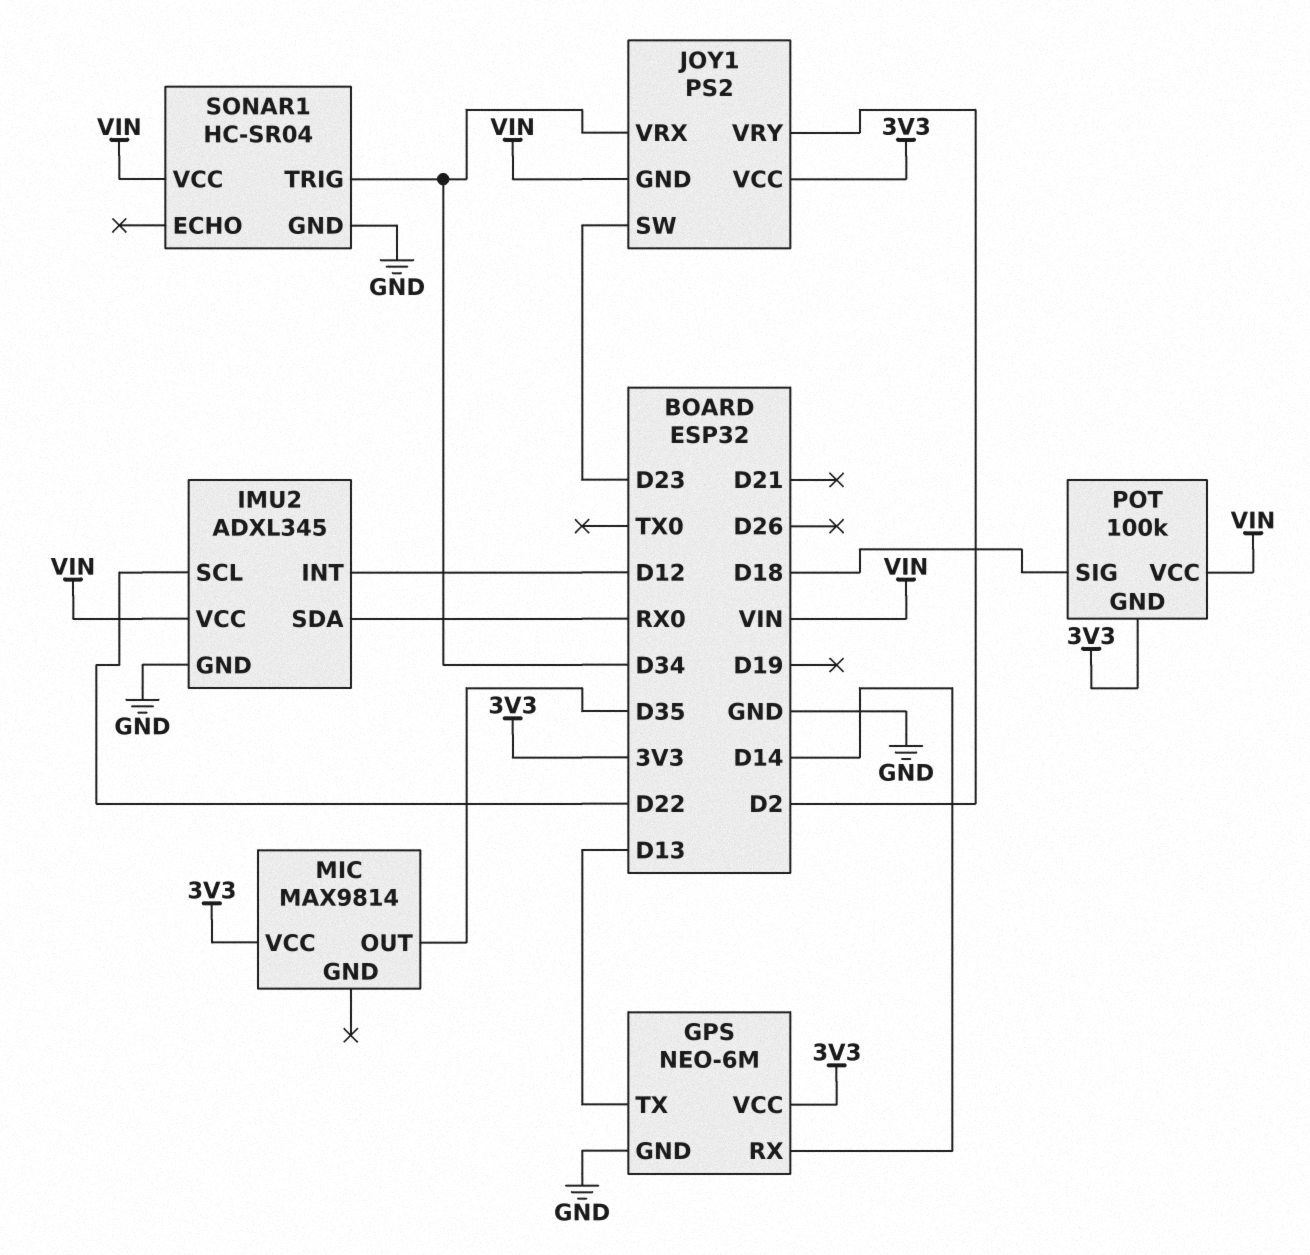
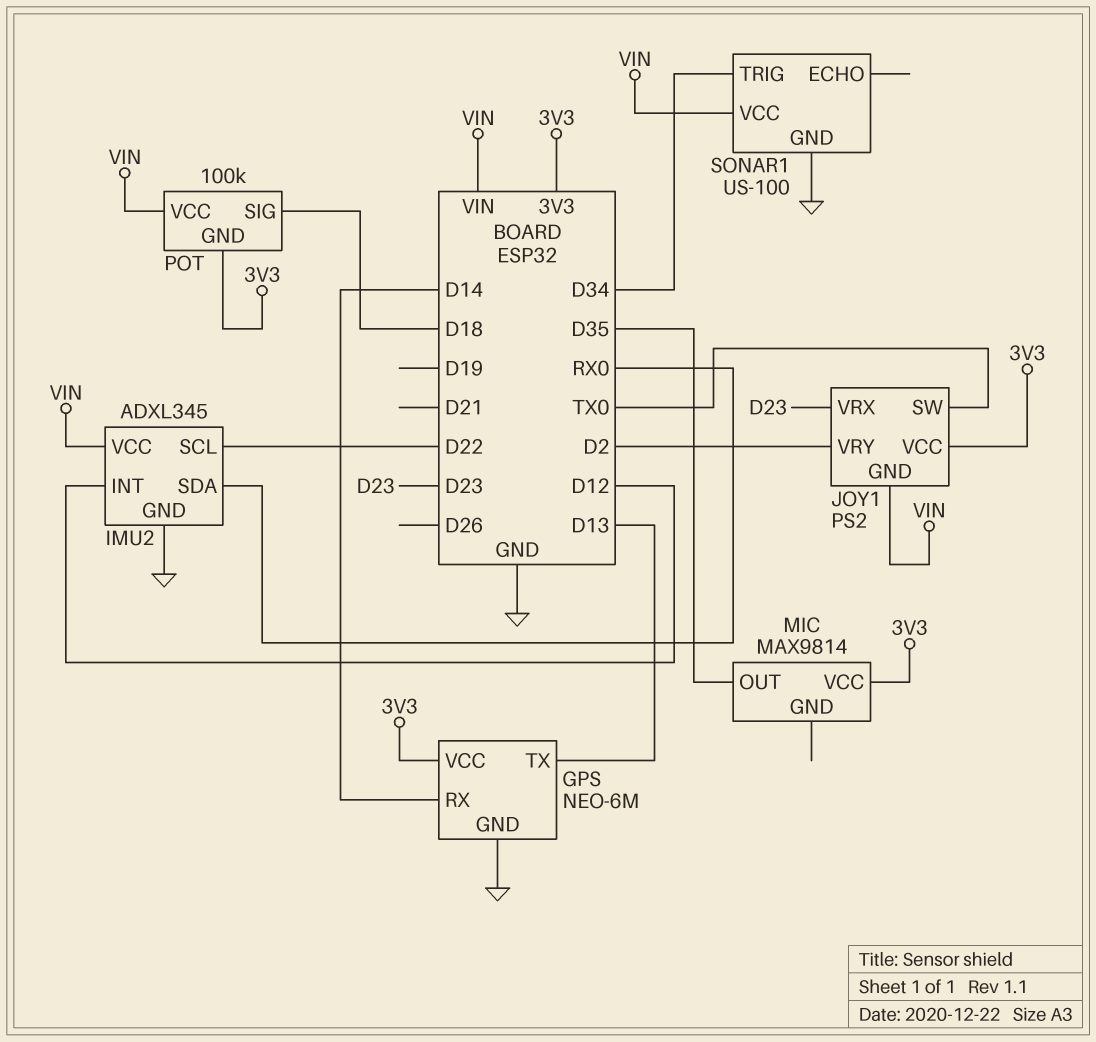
JOY1 pin SW: D23 -> TX0
JOY1 pin VRX: D34 -> D23
SONAR1: HC-SR04 -> US-100

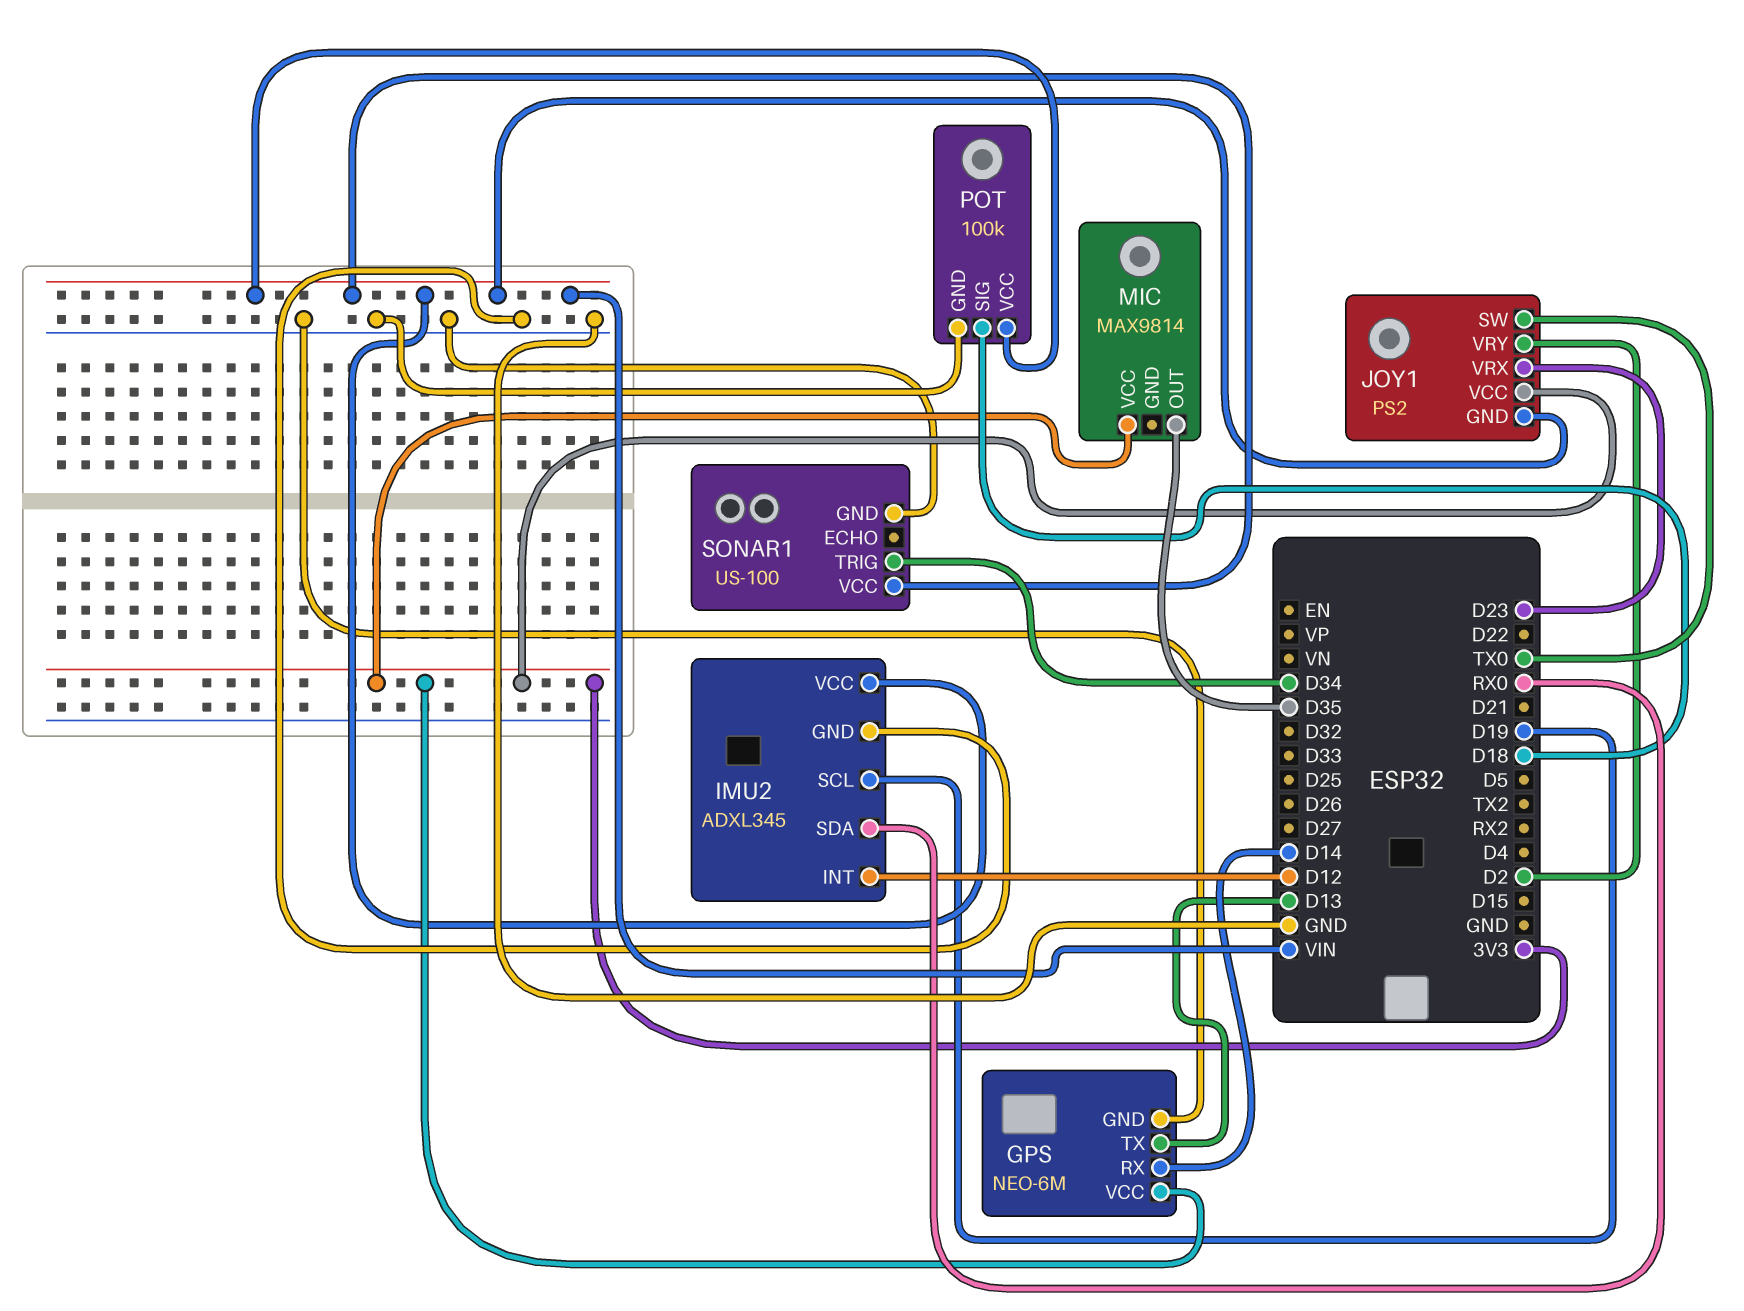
IMU2 pin SCL: D22 -> D19
POT pin GND: 3V3 -> GND

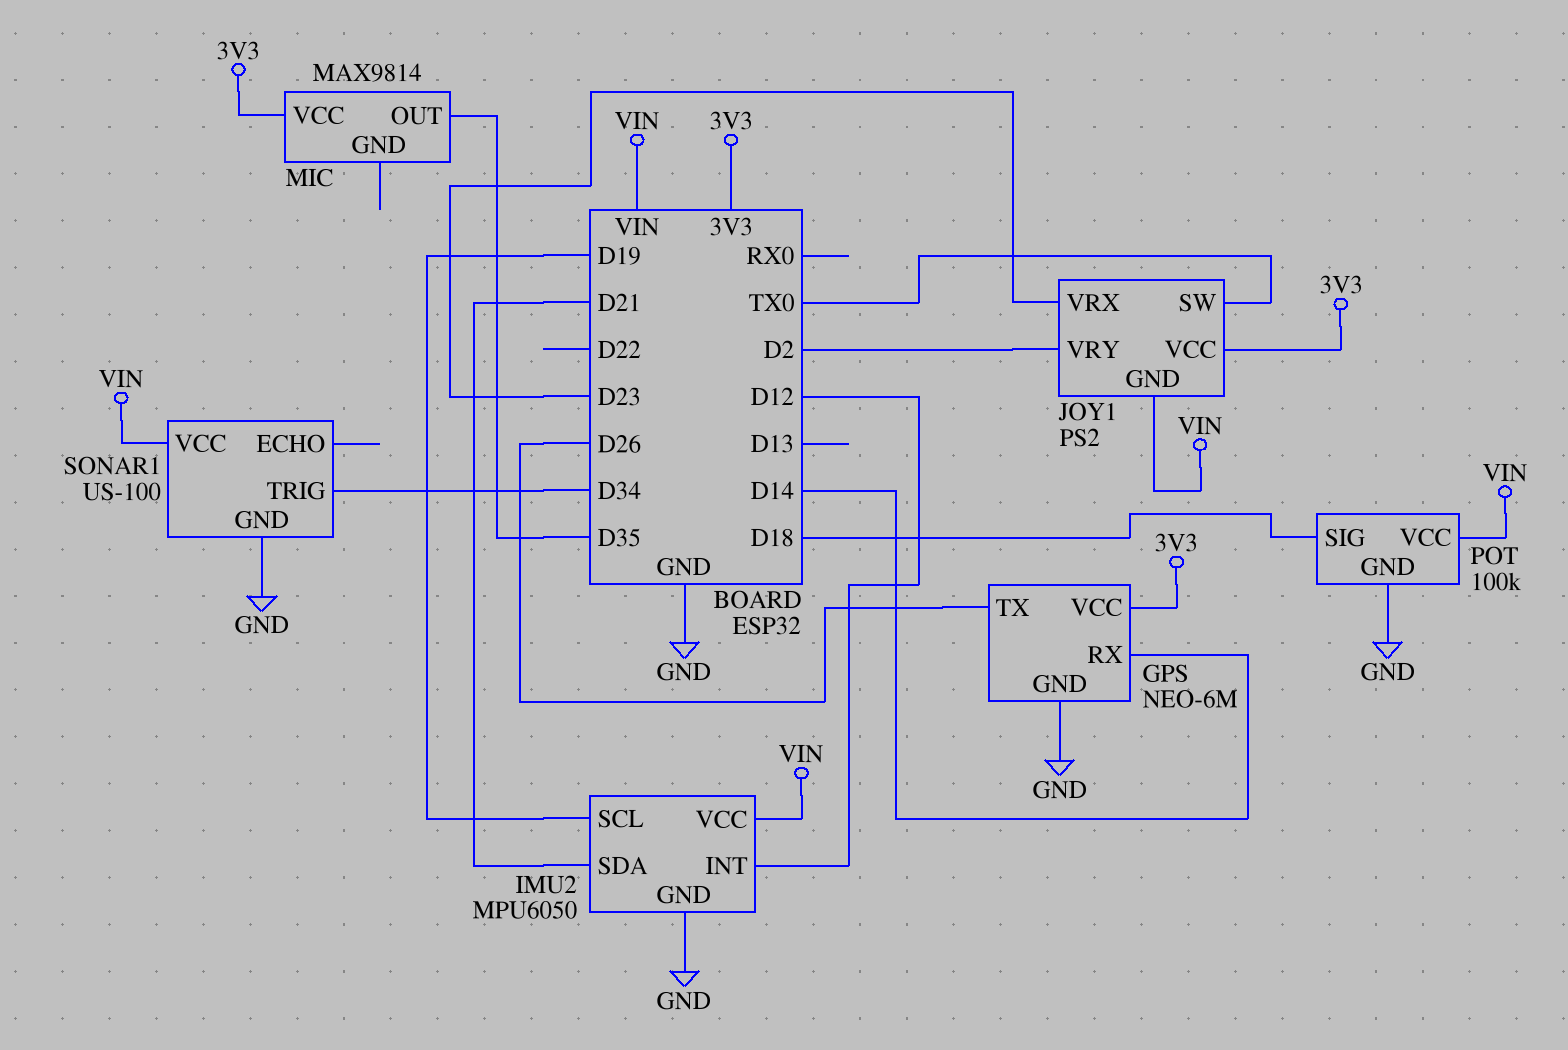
GPS pin TX: D13 -> D26
IMU2: ADXL345 -> MPU6050
IMU2 pin SDA: RX0 -> D21

